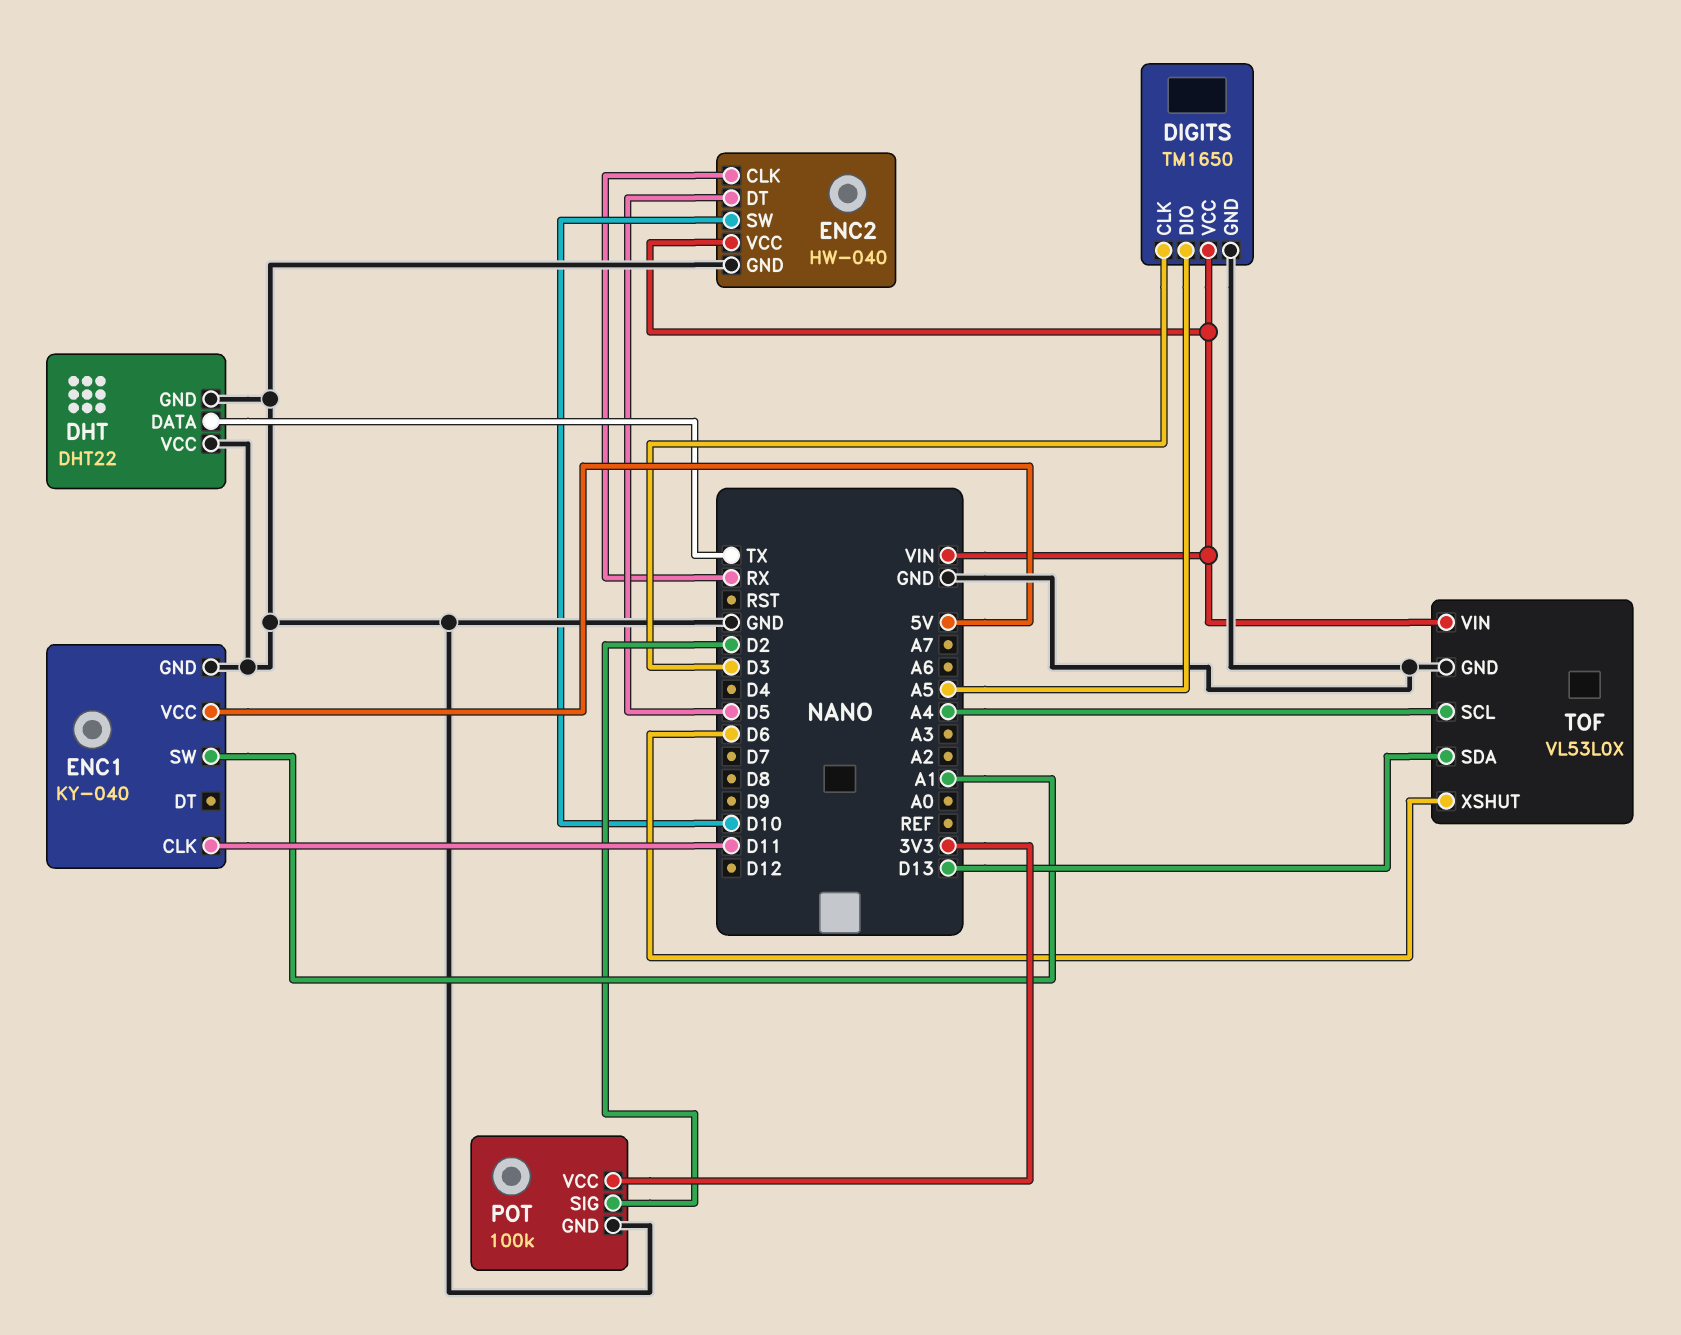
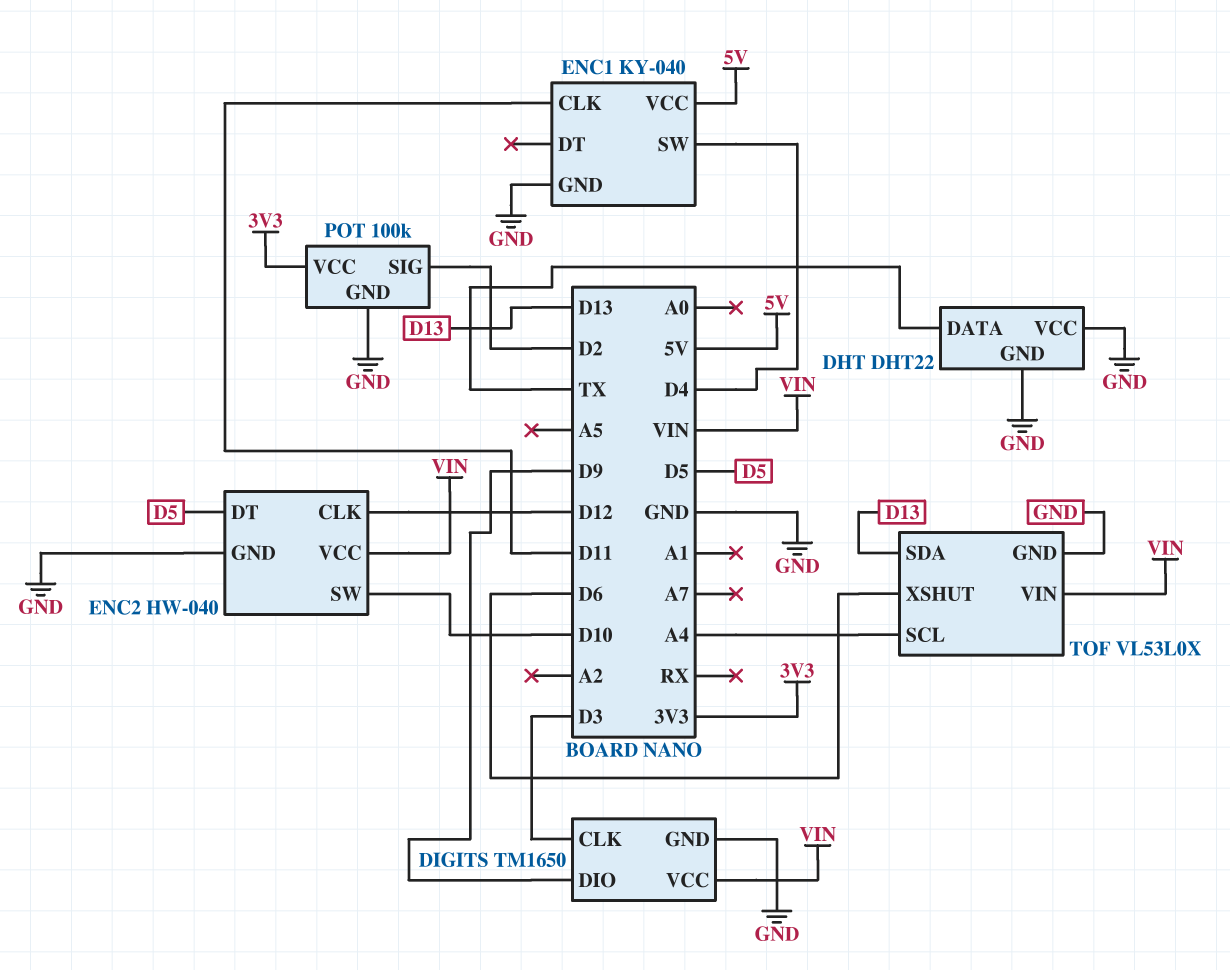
DIGITS pin DIO: A5 -> D9
ENC1 pin SW: A1 -> D4
ENC2 pin CLK: RX -> D12

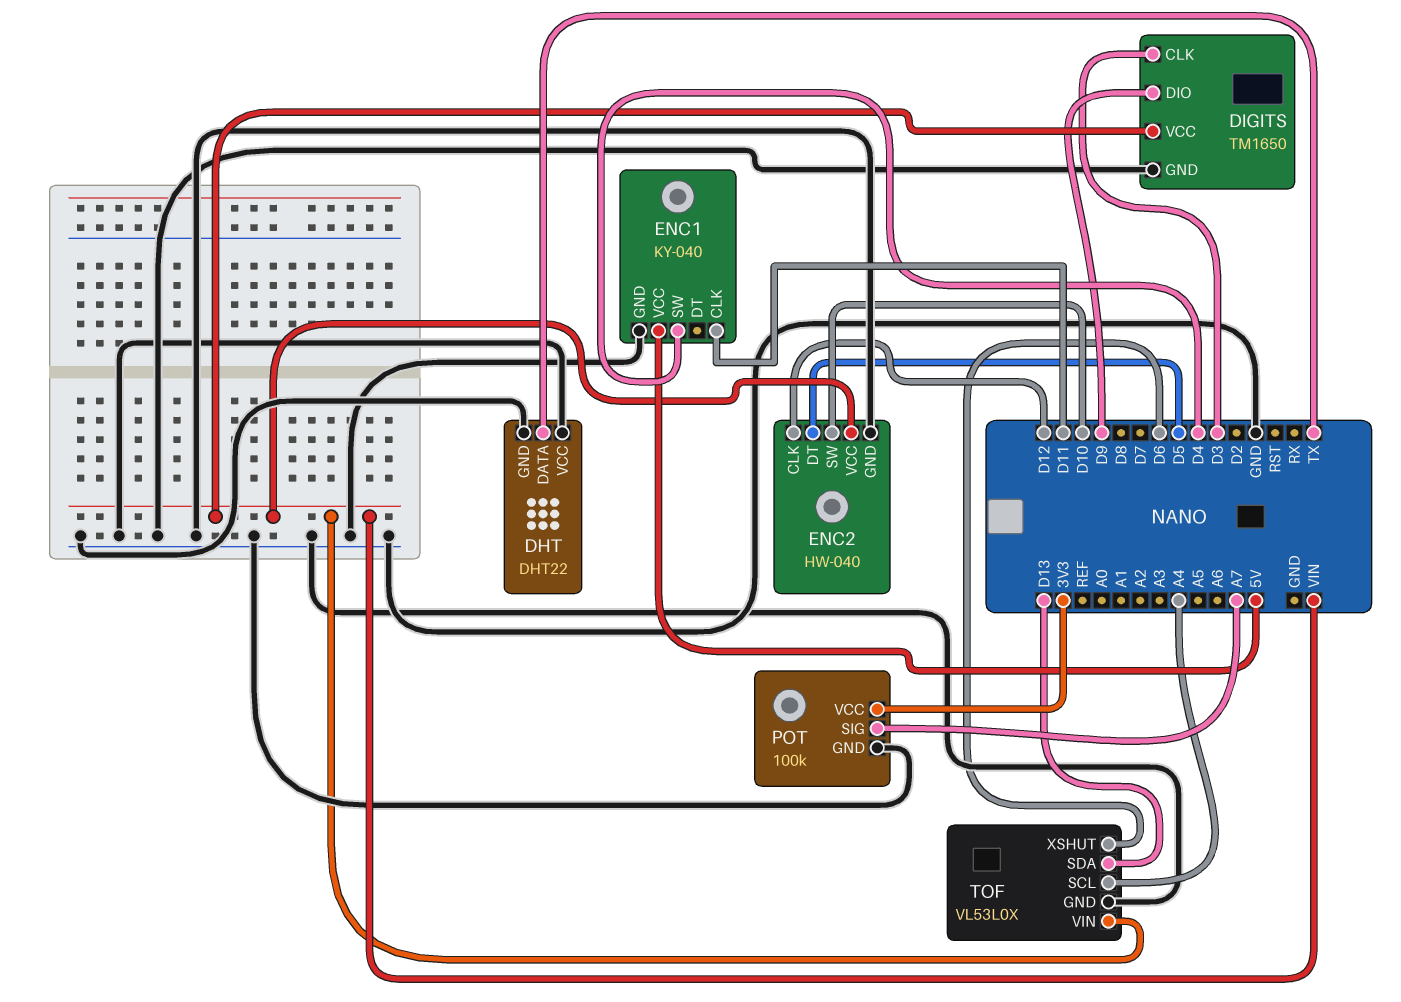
POT pin SIG: D2 -> A7

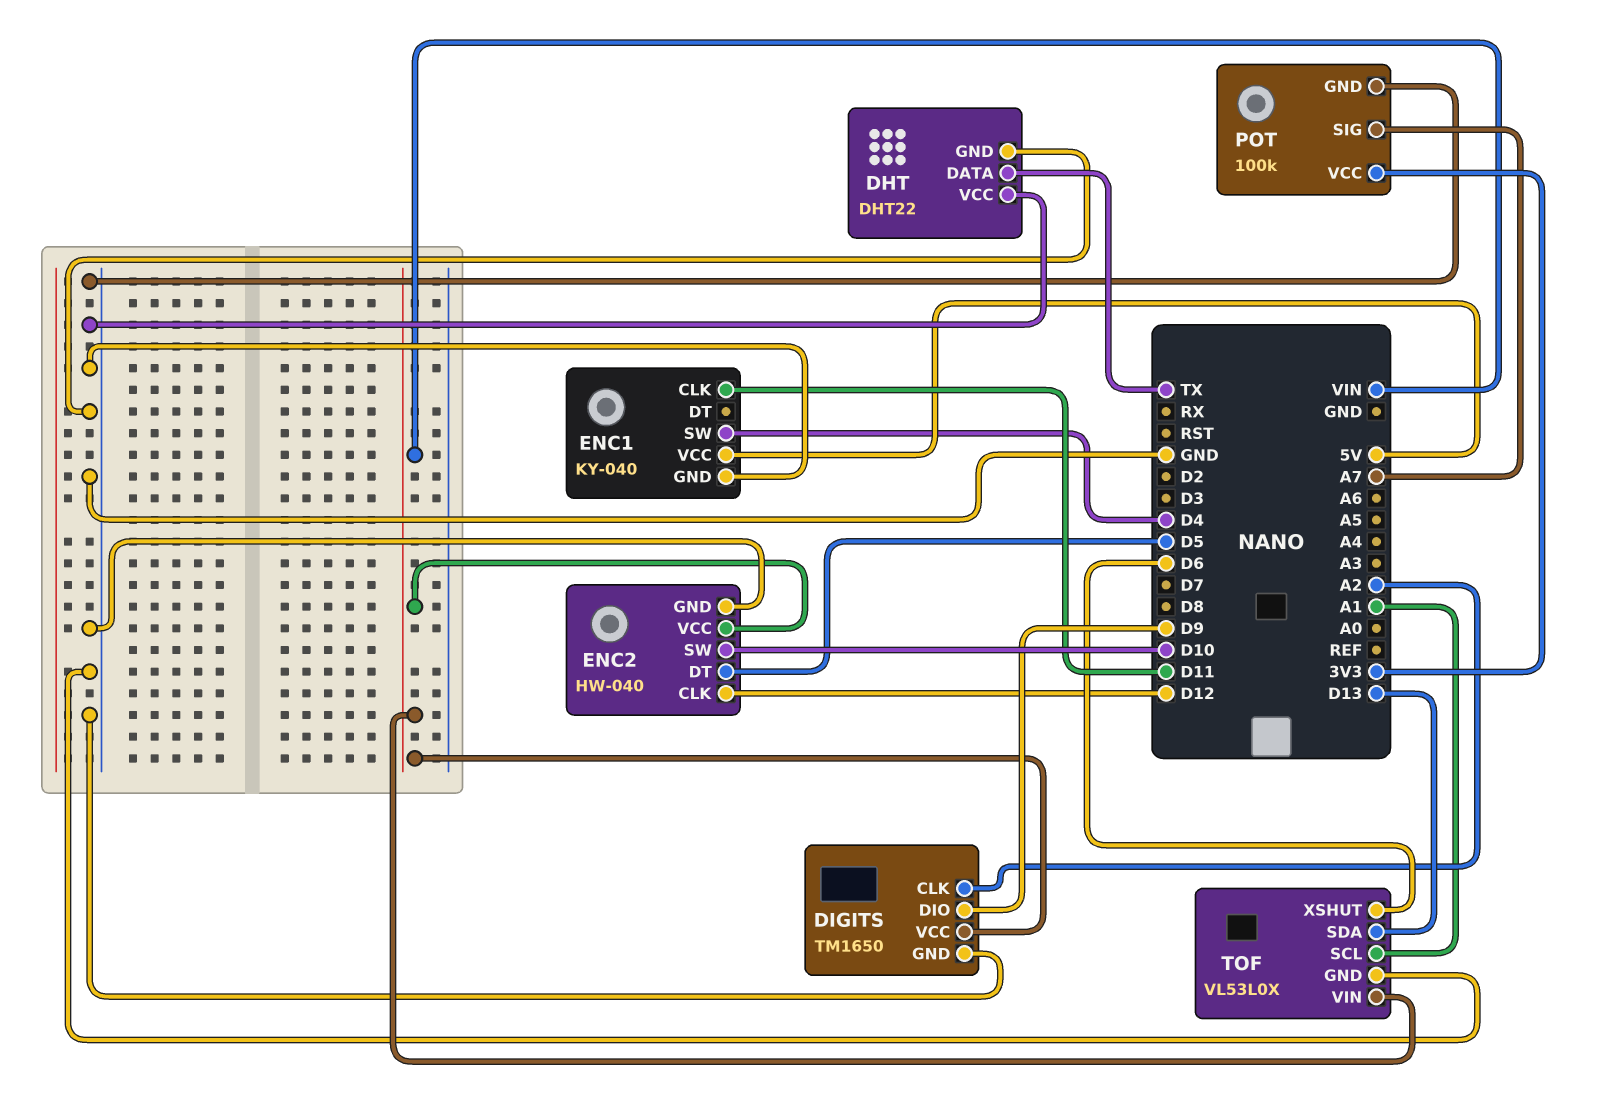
DIGITS pin CLK: D3 -> A2
TOF pin SCL: A4 -> A1

